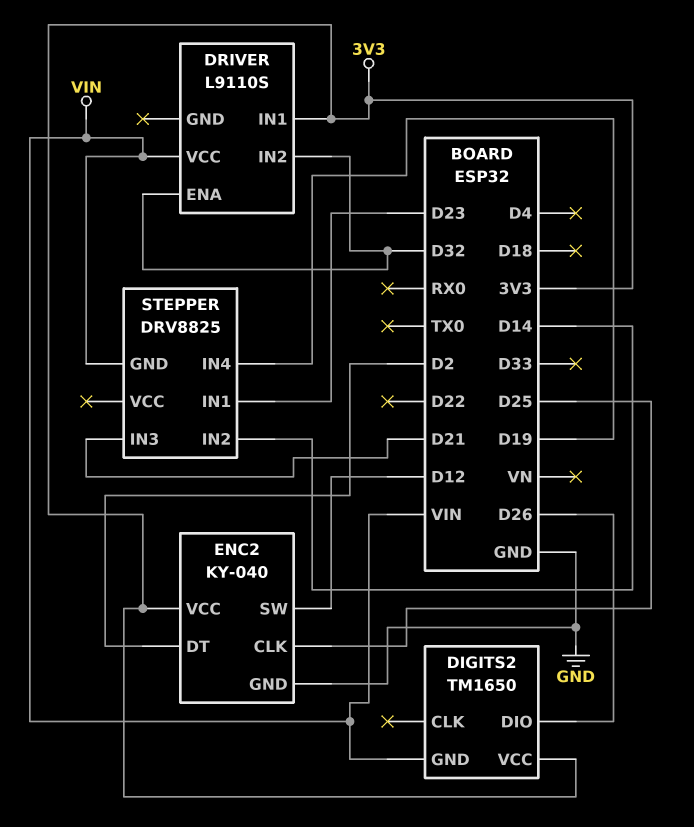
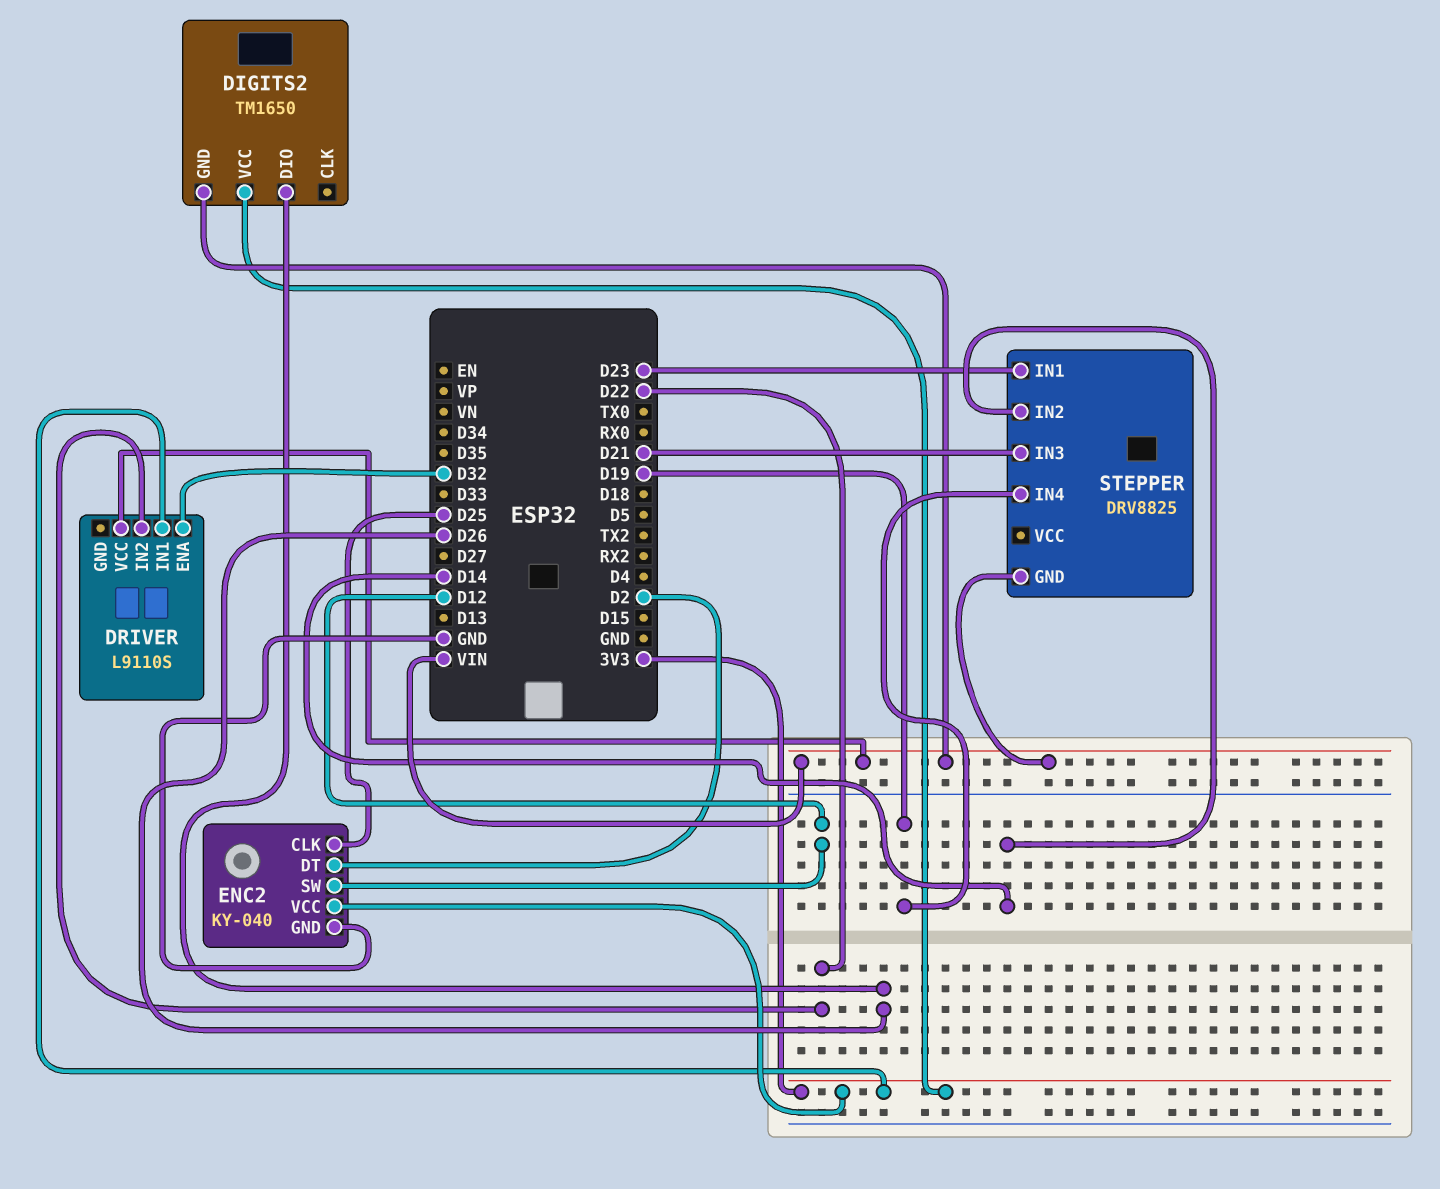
DRIVER pin IN2: D32 -> D22

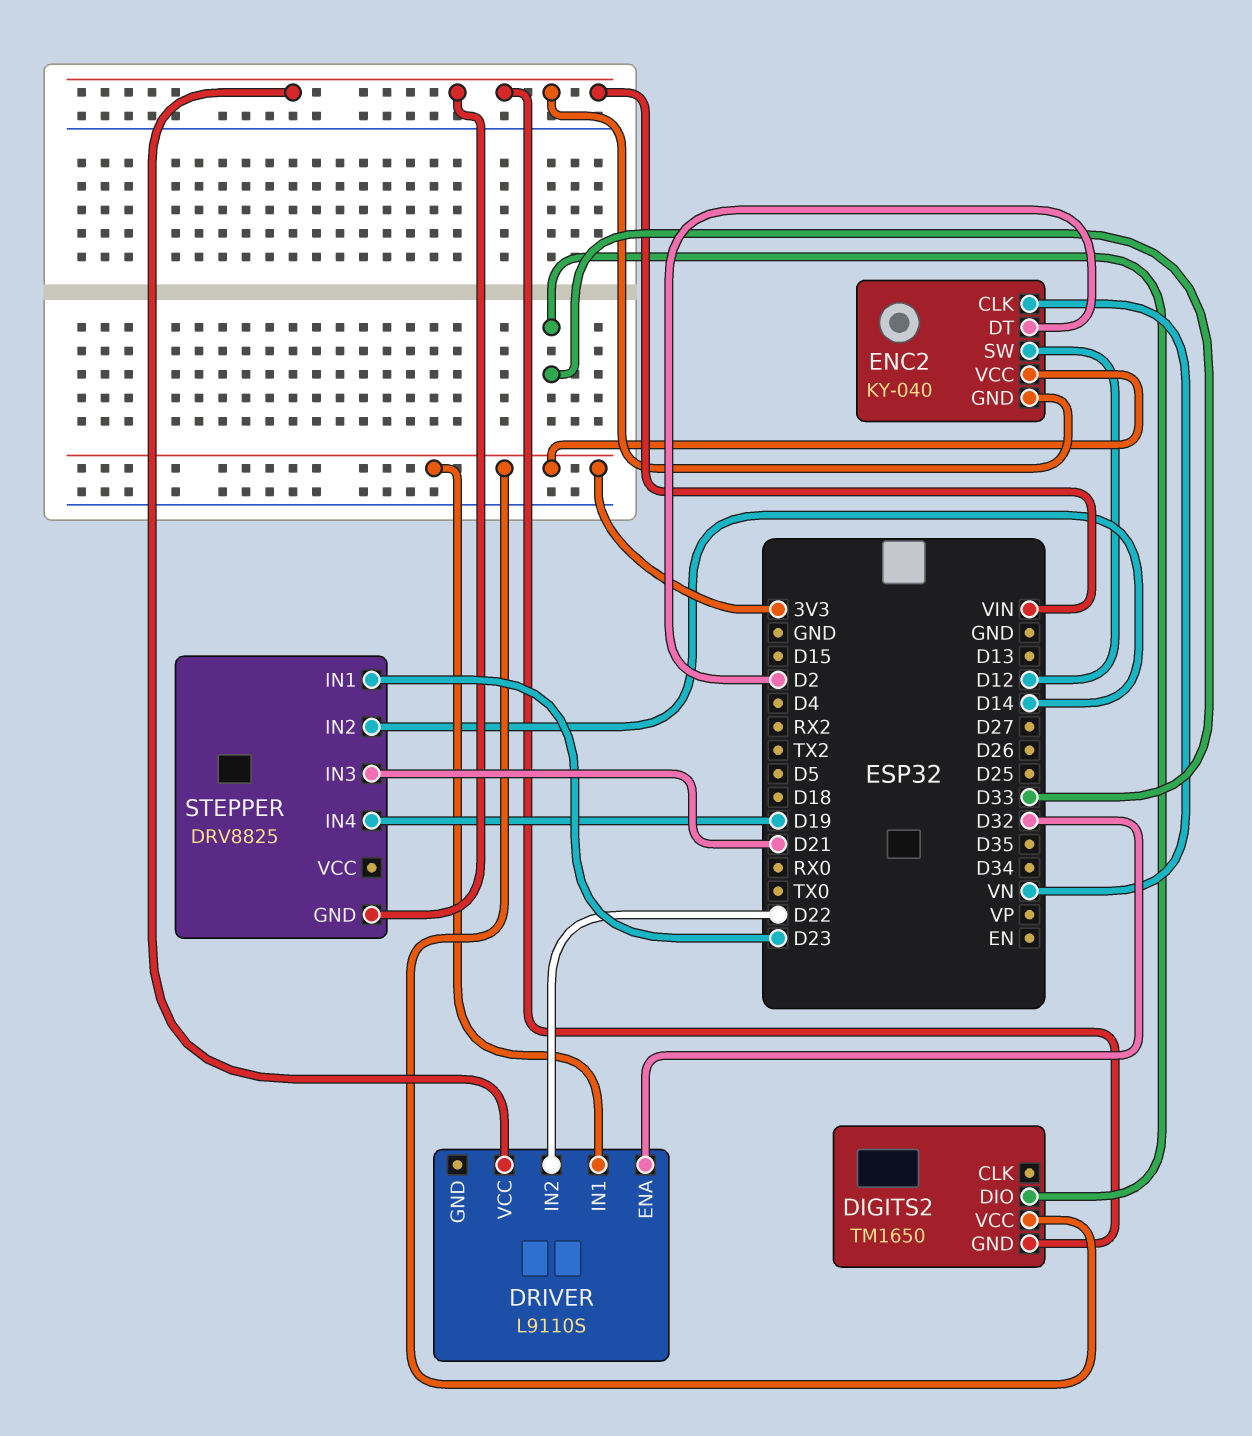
DIGITS2 pin DIO: D26 -> D33
ENC2 pin CLK: D25 -> VN
ENC2 pin GND: GND -> VIN

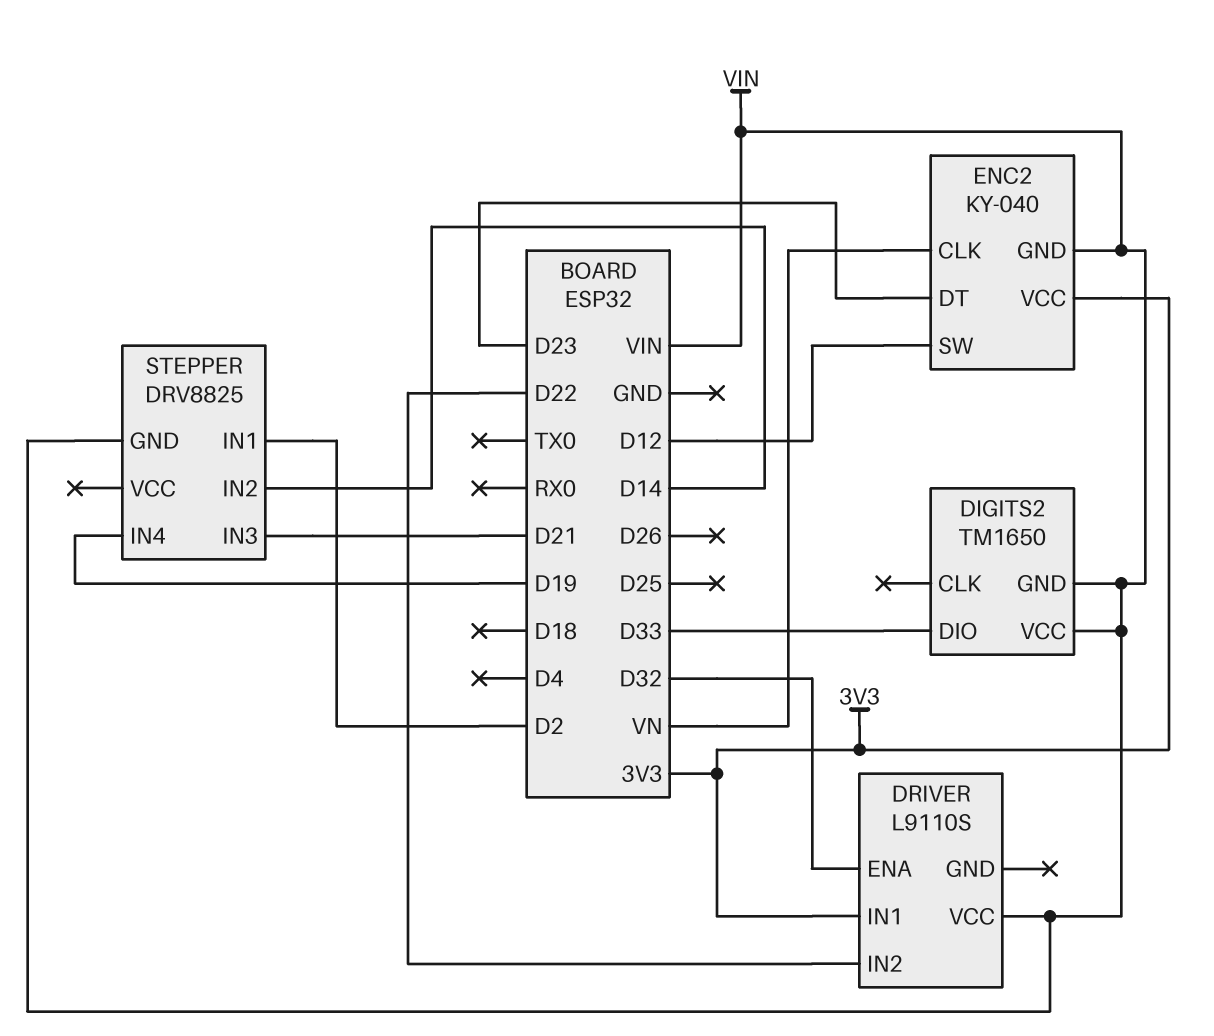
DIGITS2 pin VCC: 3V3 -> VIN
ENC2 pin DT: D2 -> D23
STEPPER pin IN1: D23 -> D2

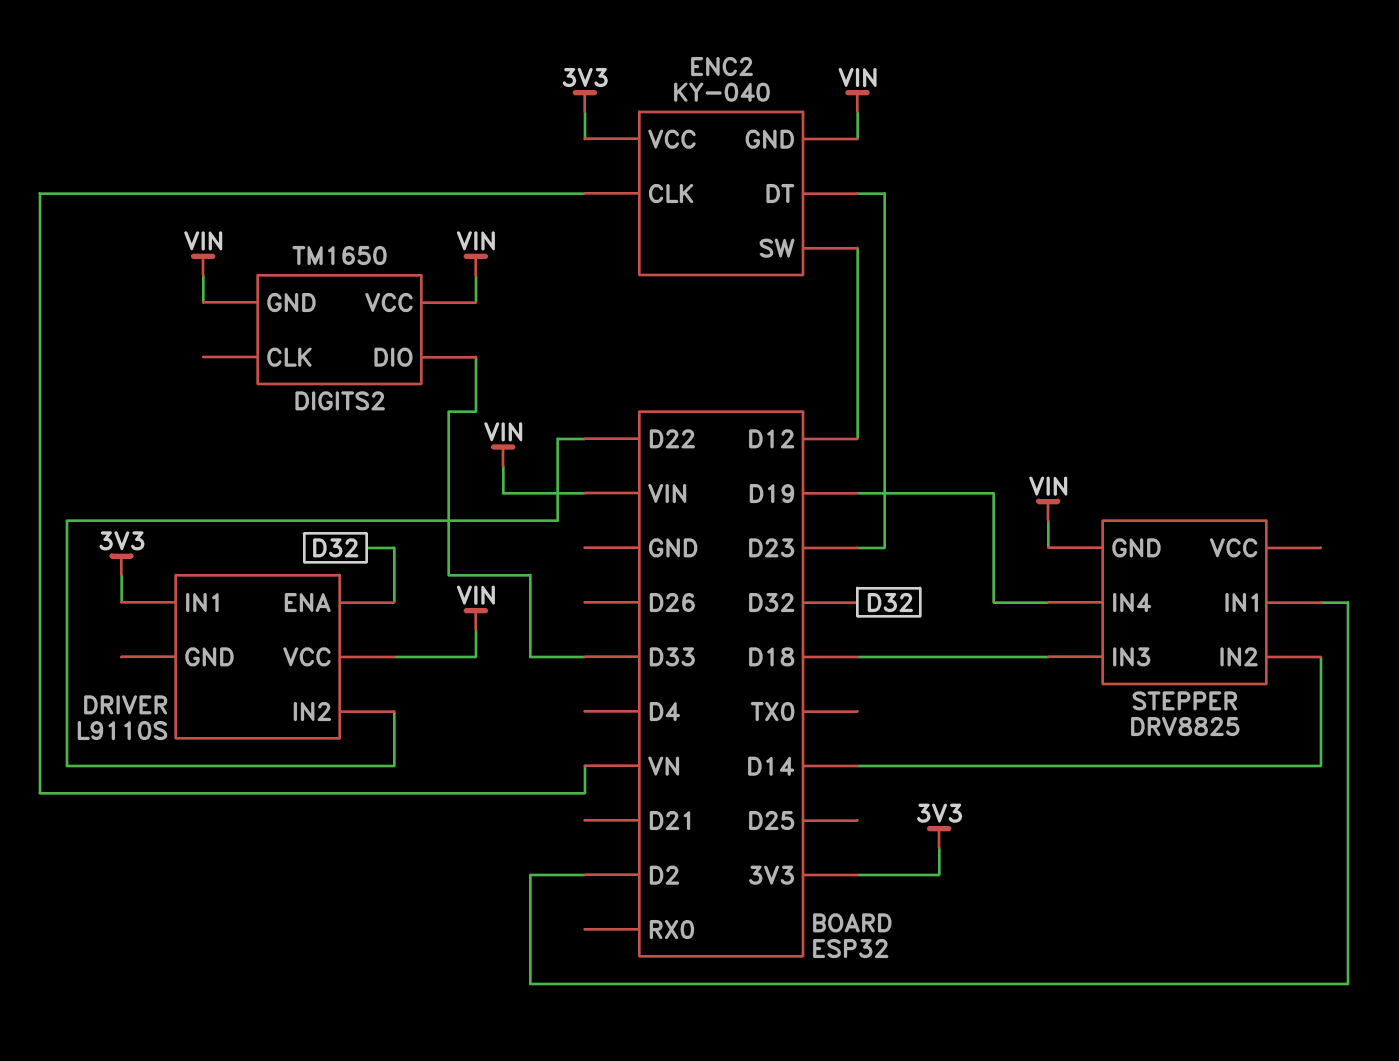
STEPPER pin IN3: D21 -> D18

